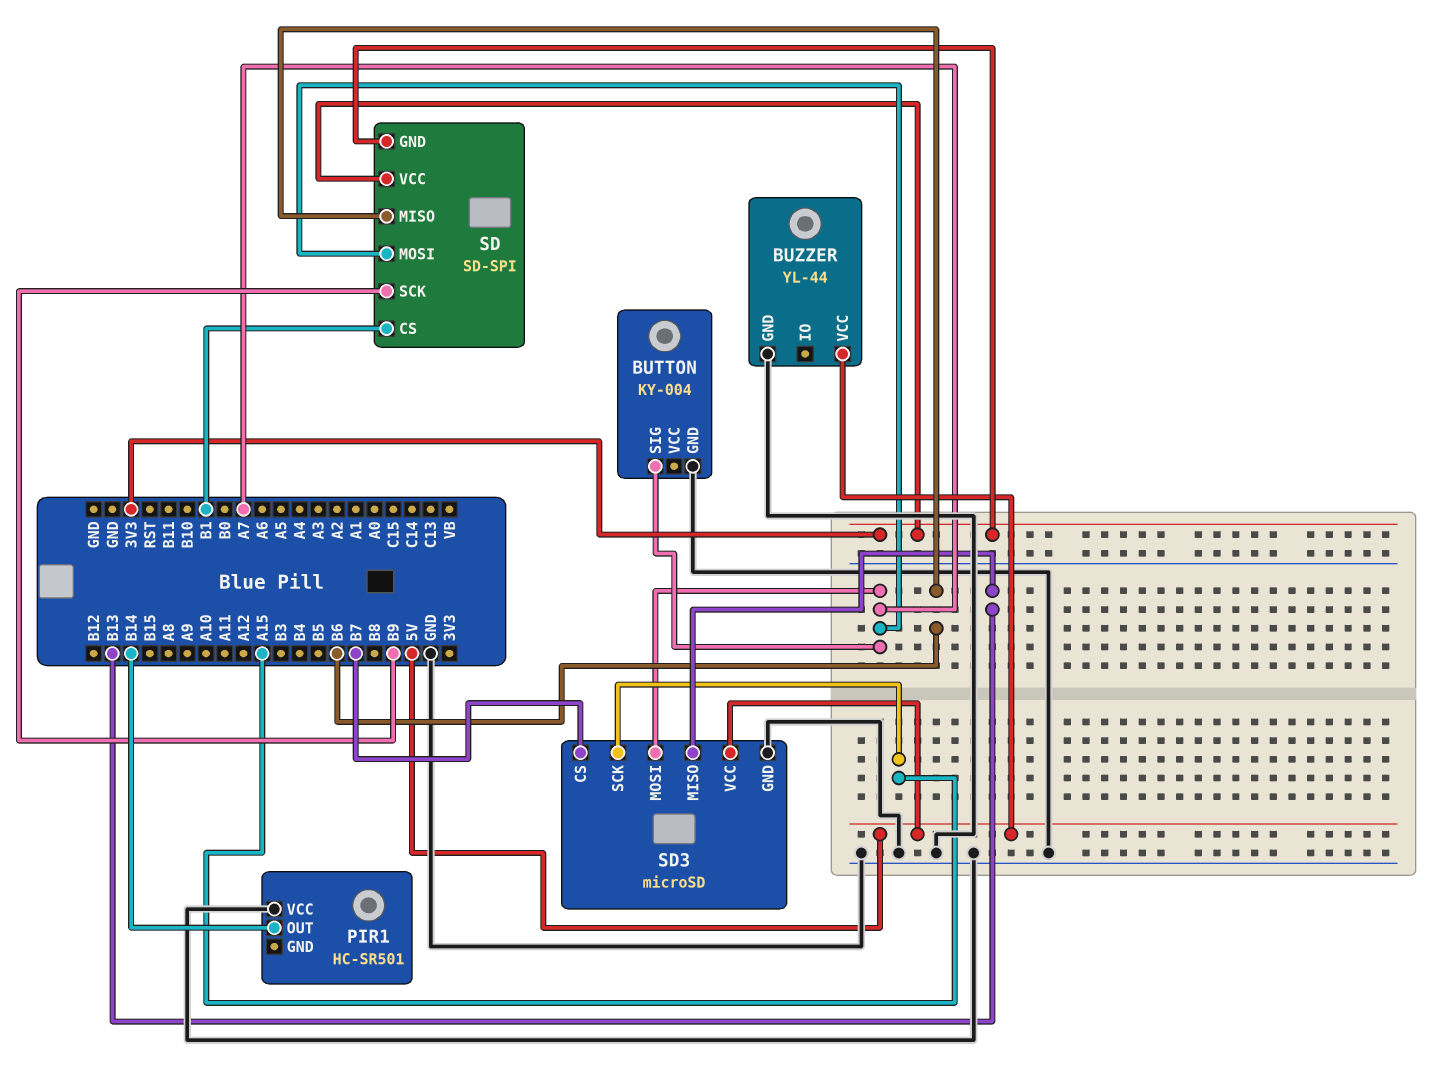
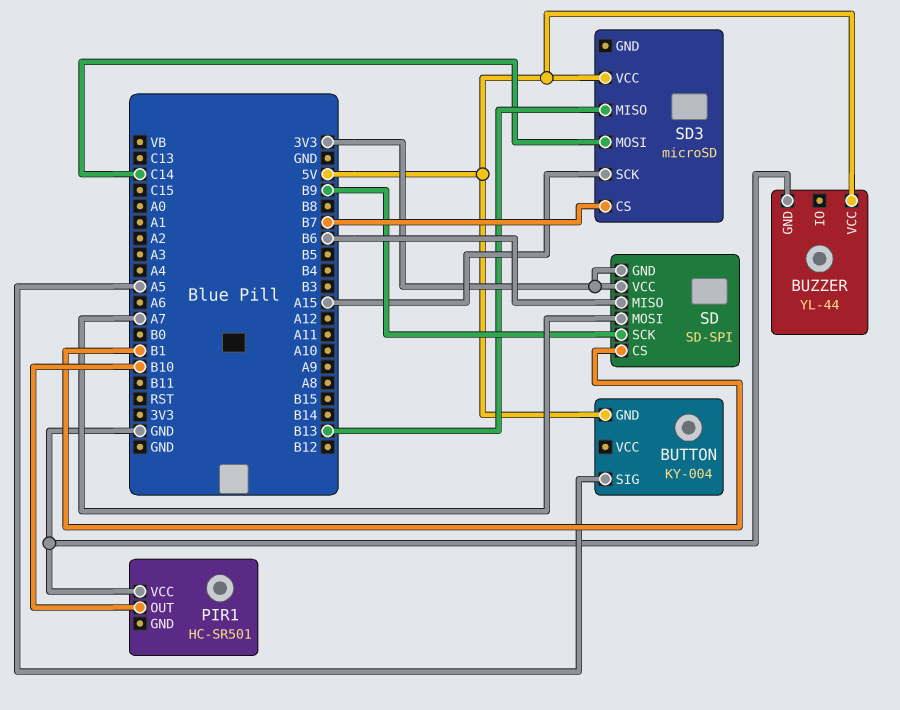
BUTTON pin GND: GND -> 5V
BUTTON pin SIG: A7 -> A5
PIR1 pin OUT: B14 -> B10
SD3 pin GND: GND -> none
SD3 pin MOSI: A7 -> C14

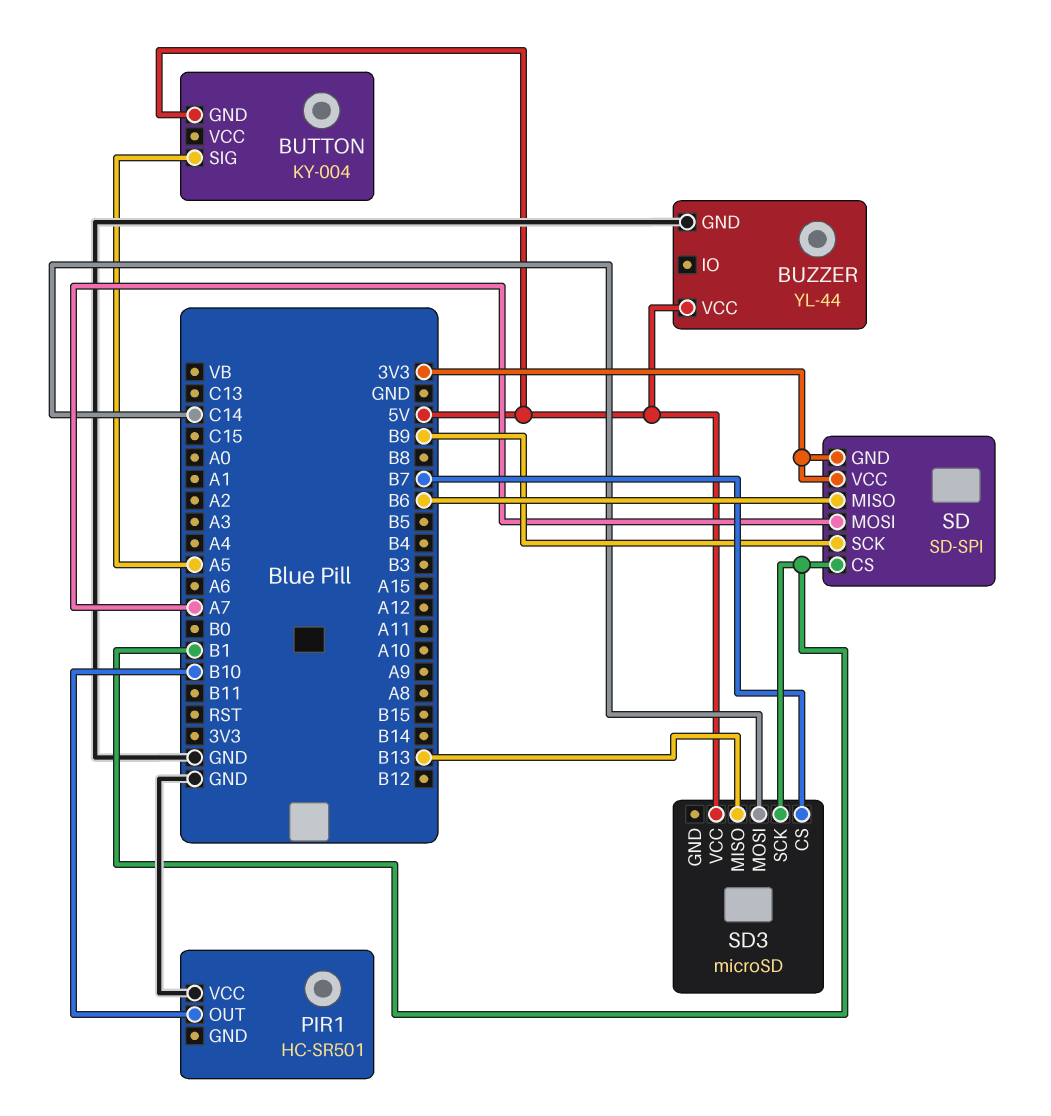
SD3 pin SCK: A15 -> B1

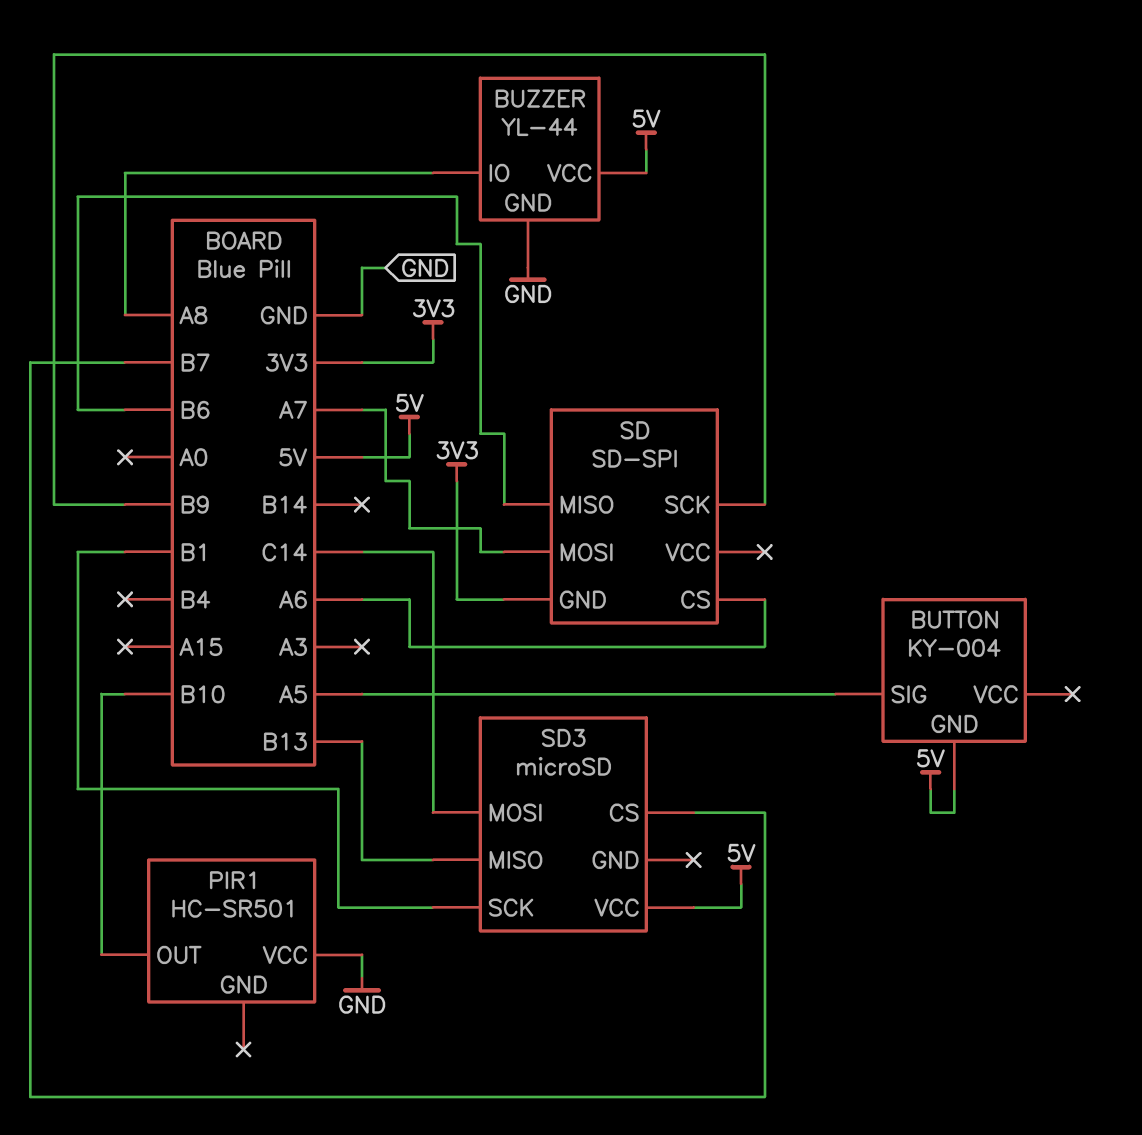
BUZZER pin IO: none -> A8
SD pin CS: B1 -> A6
SD pin VCC: 3V3 -> none

